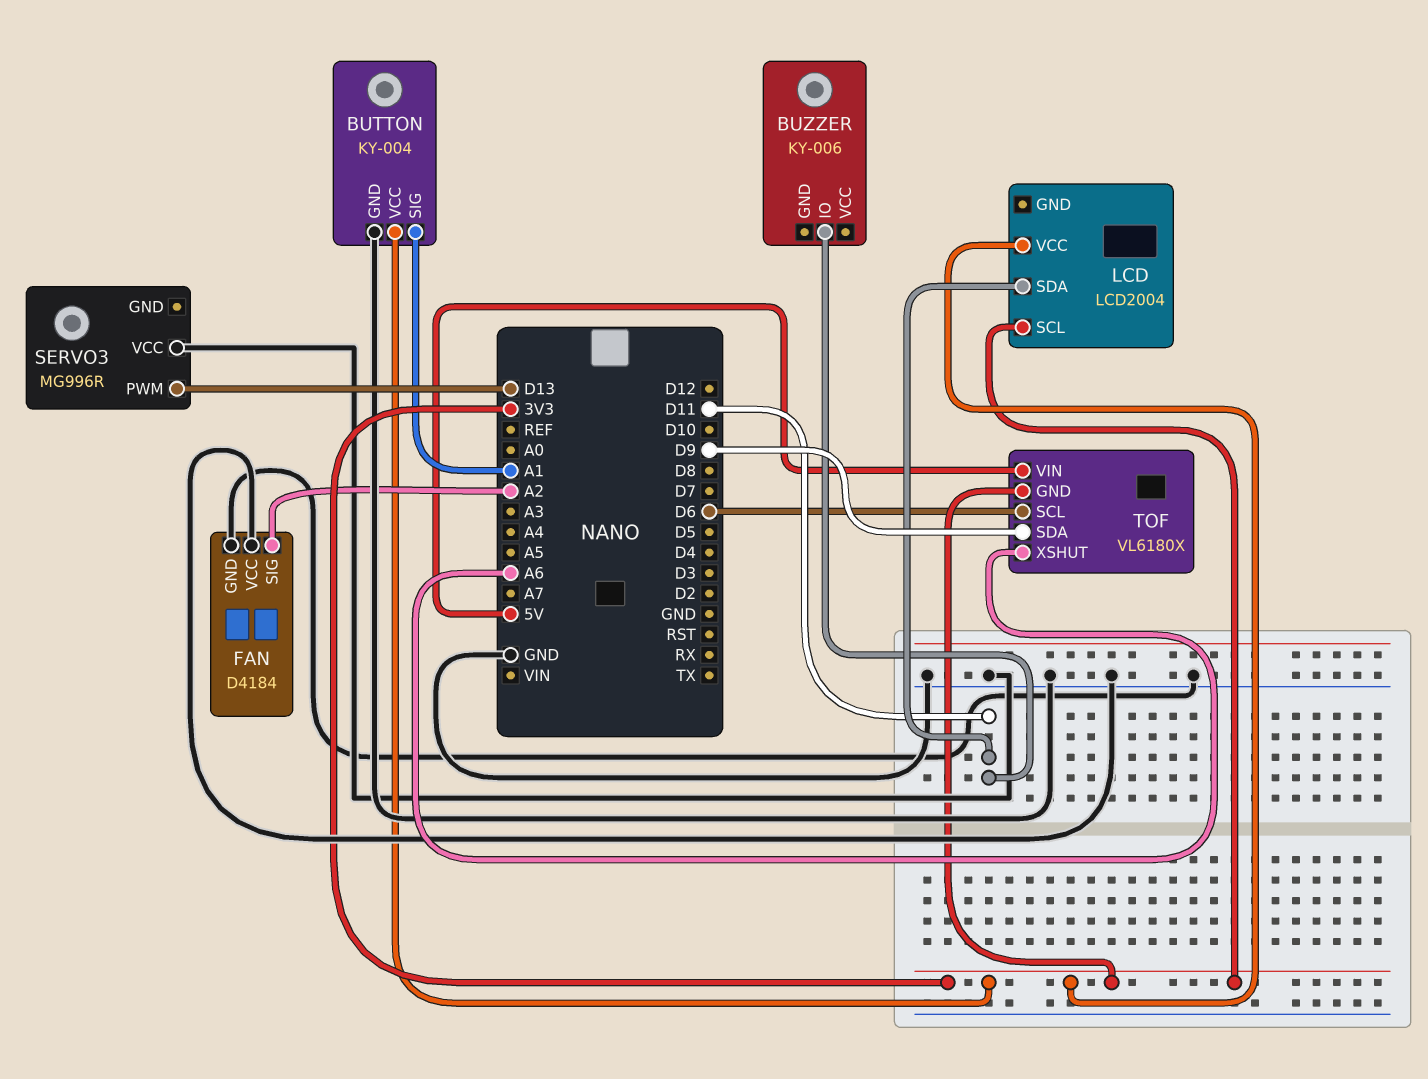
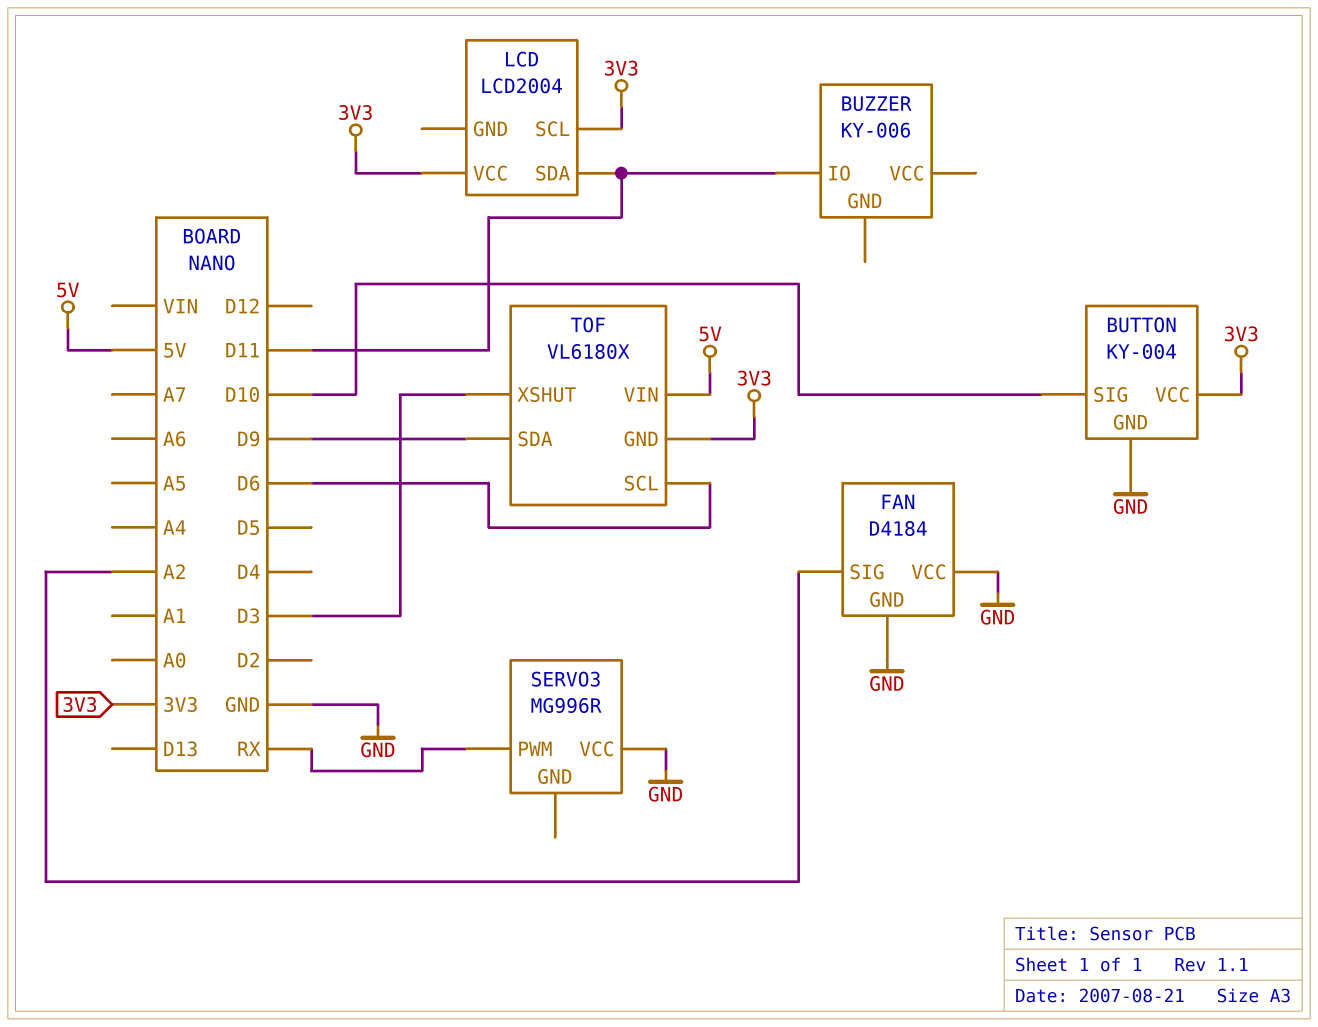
BUTTON pin SIG: A1 -> D10
SERVO3 pin PWM: D13 -> RX
TOF pin XSHUT: A6 -> D3

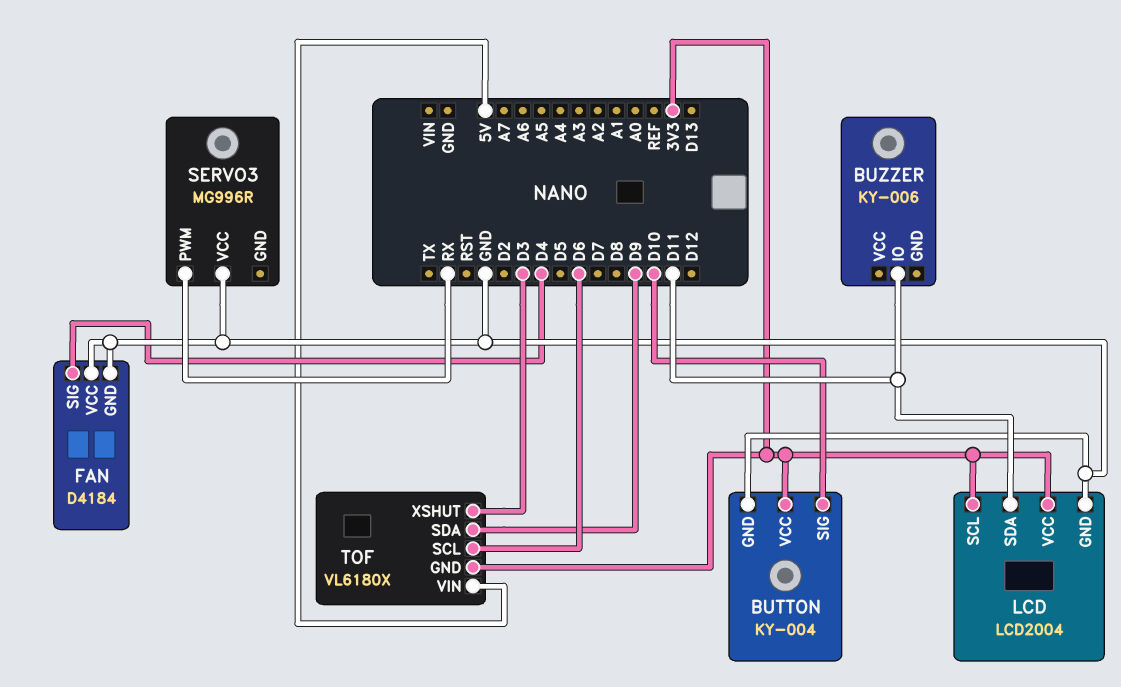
FAN pin SIG: A2 -> D4
LCD pin GND: none -> GND

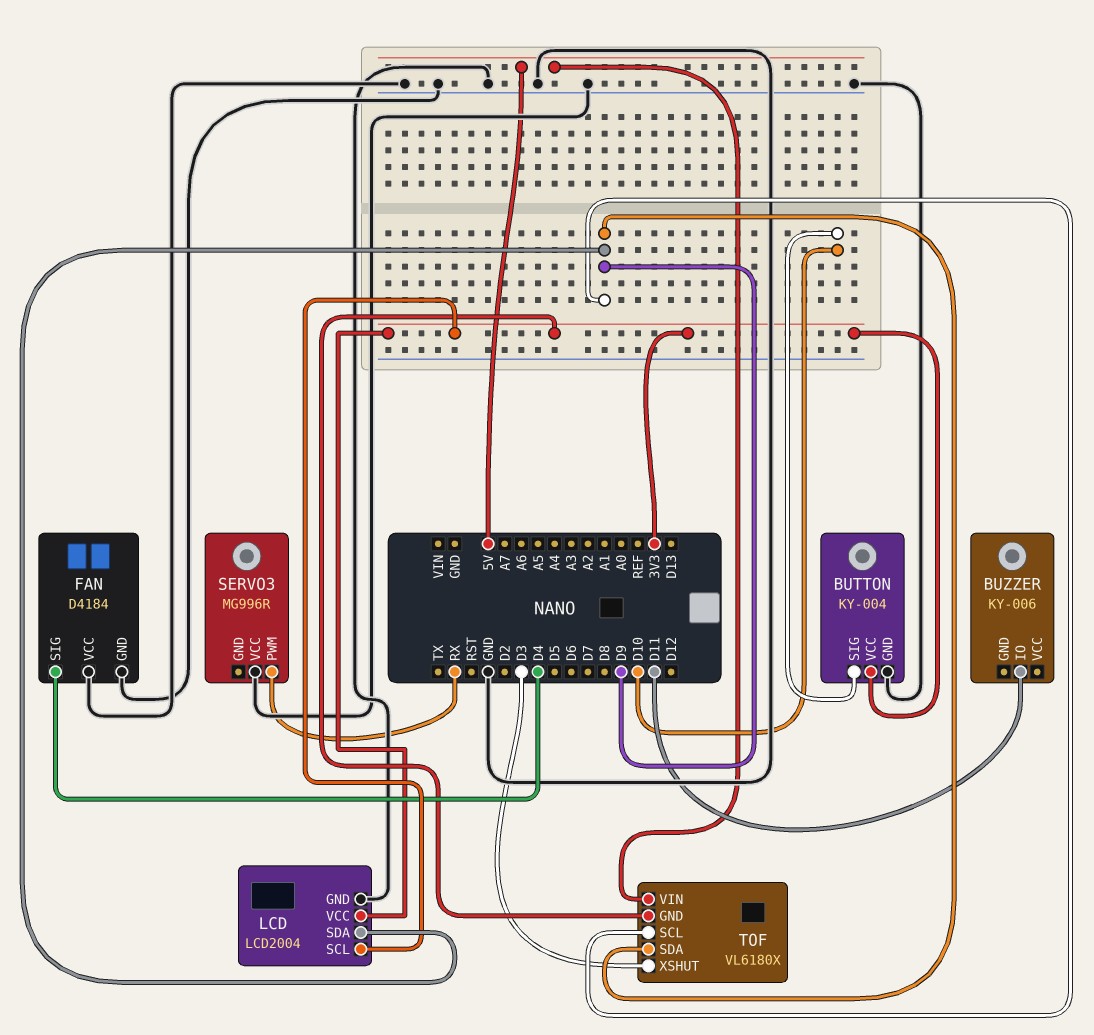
LCD pin SDA: D11 -> D9
TOF pin SCL: D6 -> D9

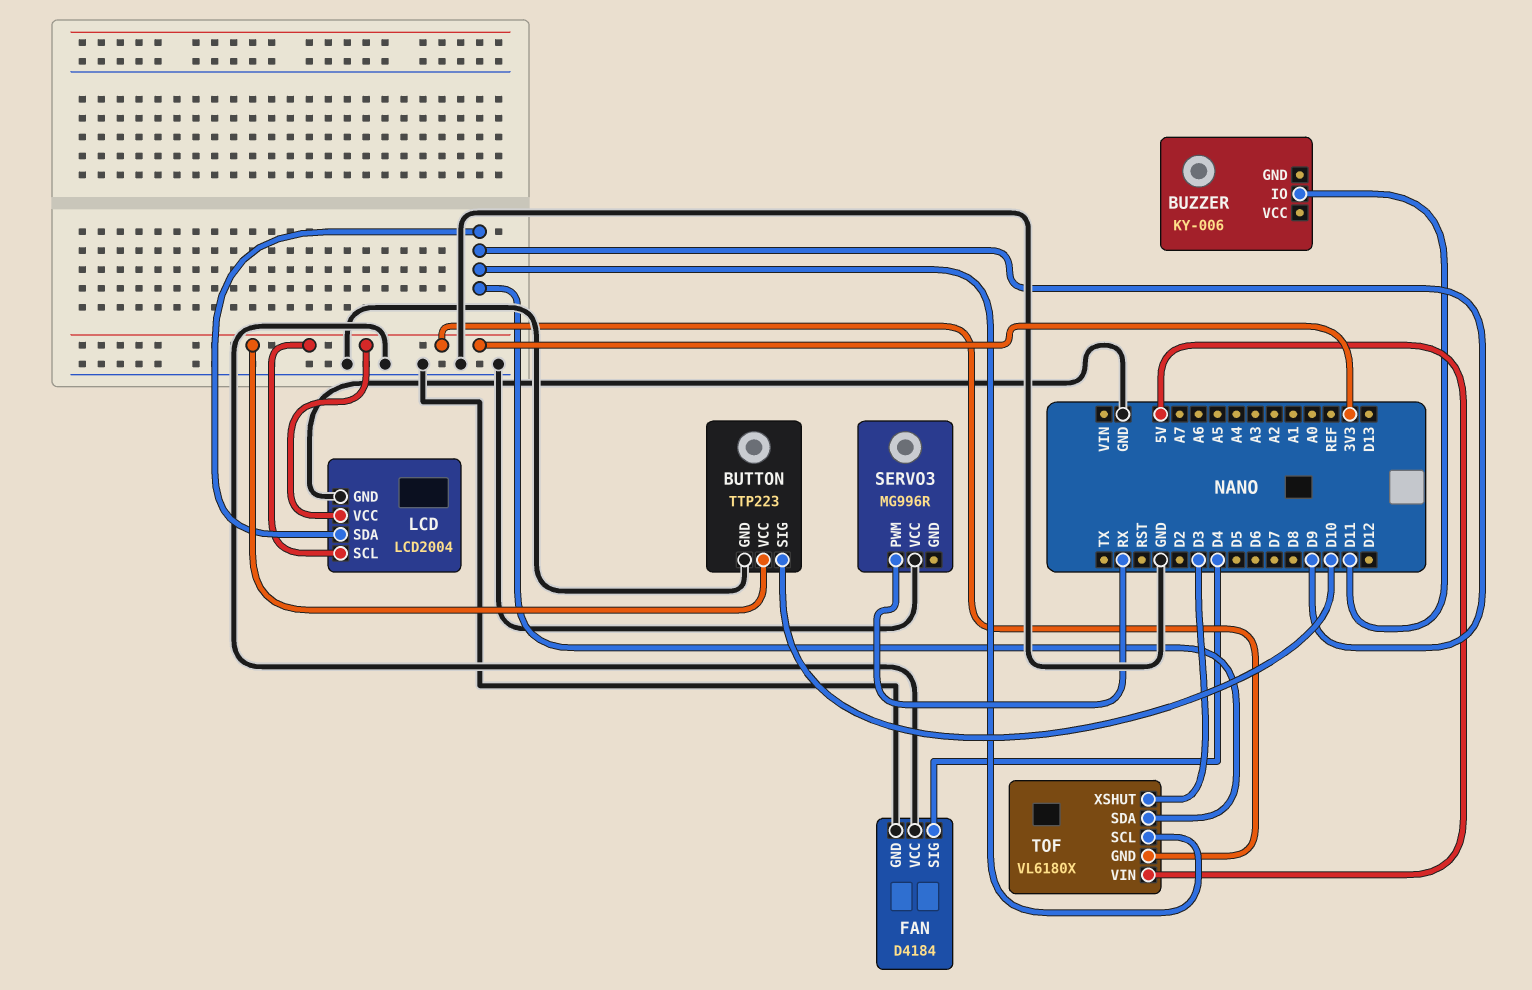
BUTTON: KY-004 -> TTP223

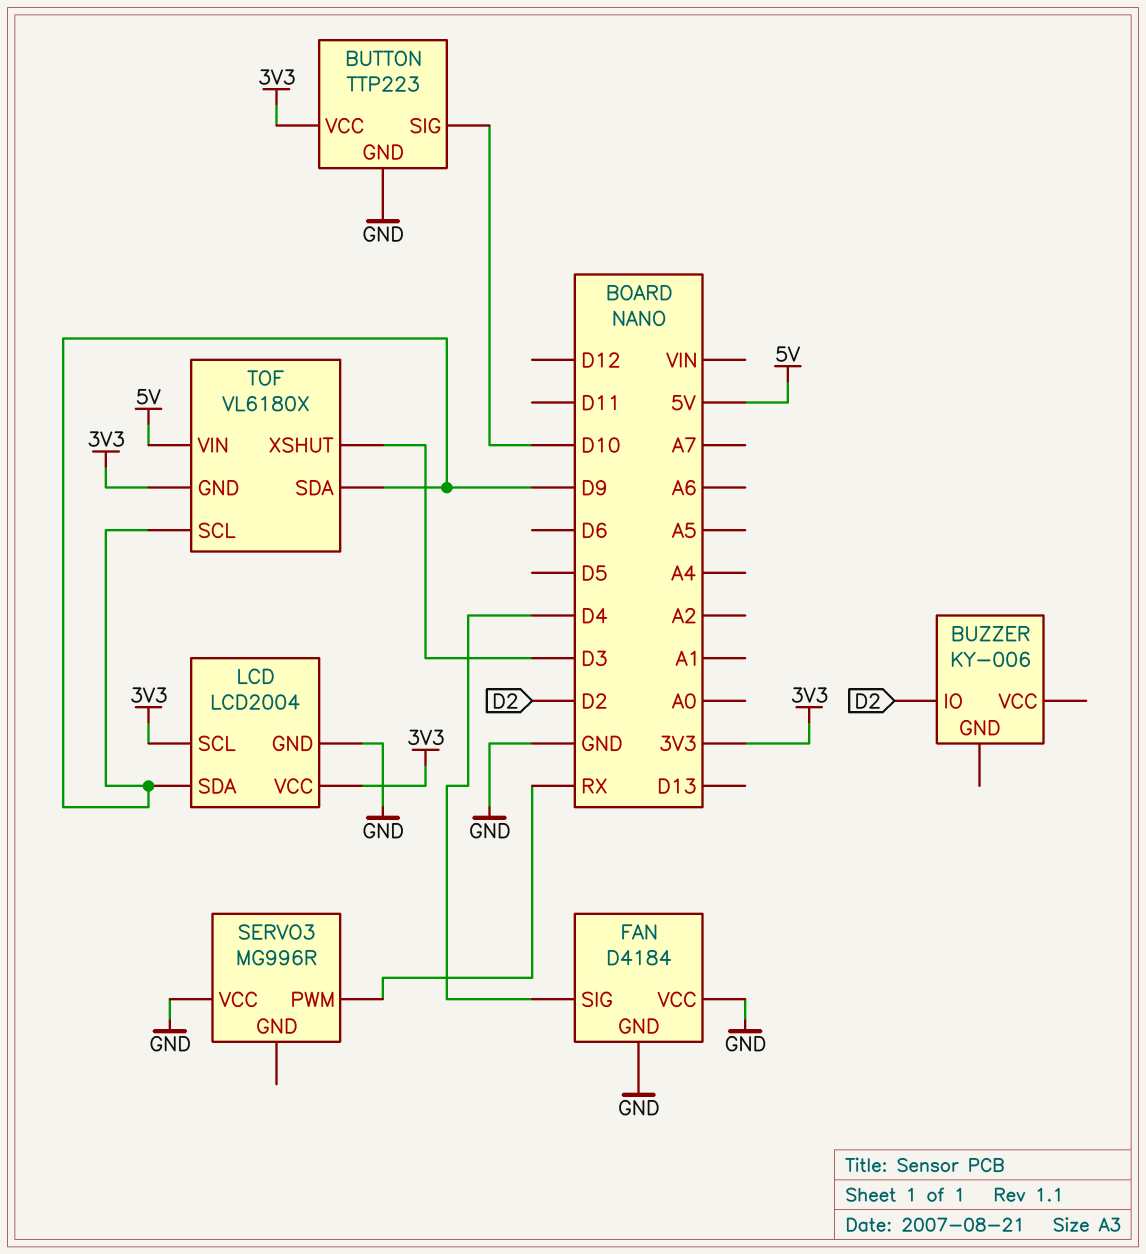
BUZZER pin IO: D11 -> D2

